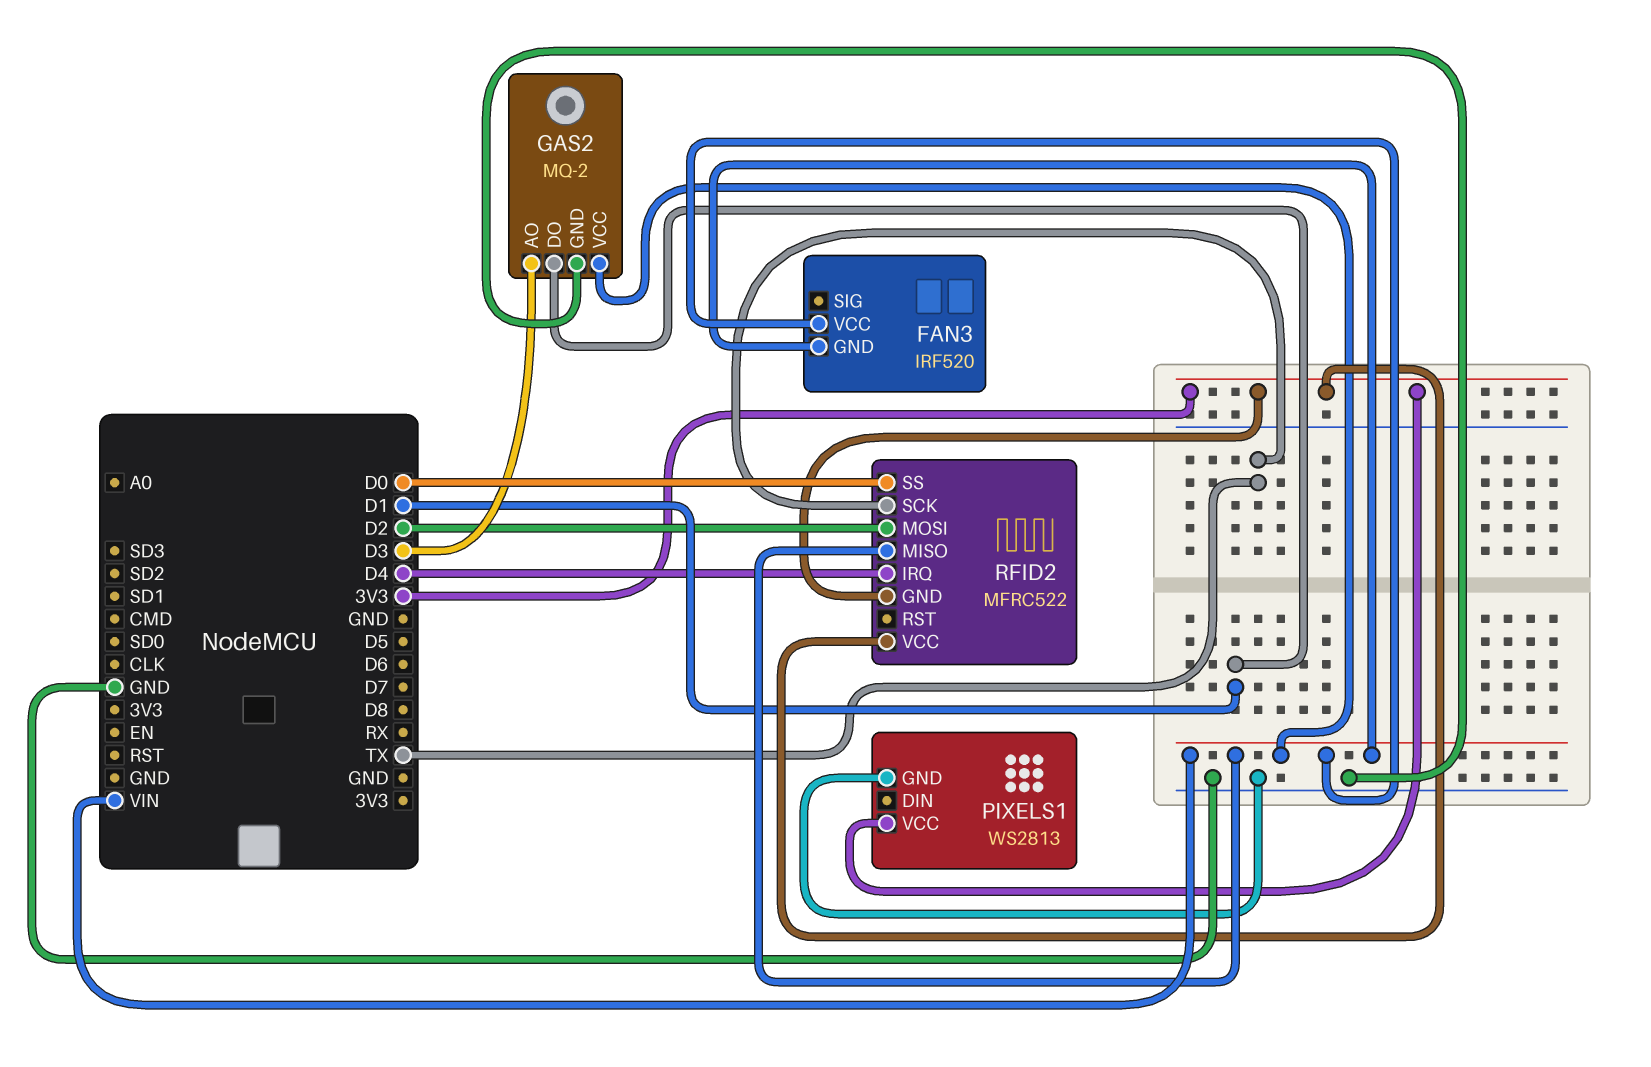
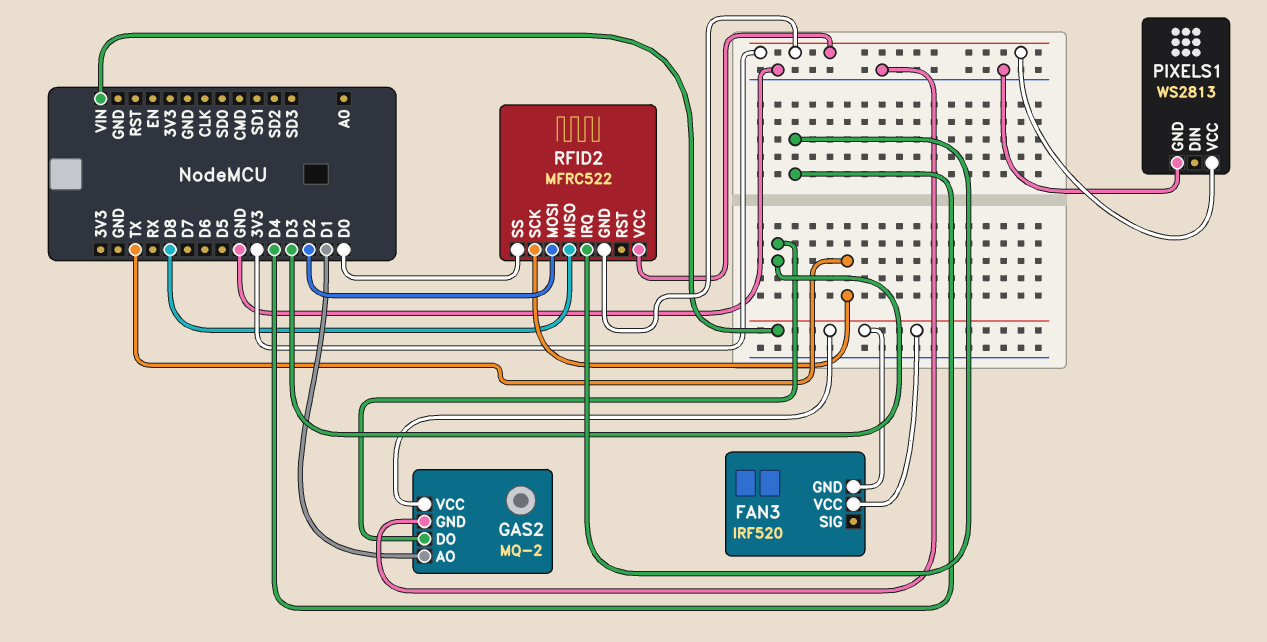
GAS2 pin AO: D3 -> D1
GAS2 pin DO: D1 -> D3
RFID2 pin MISO: VIN -> D8

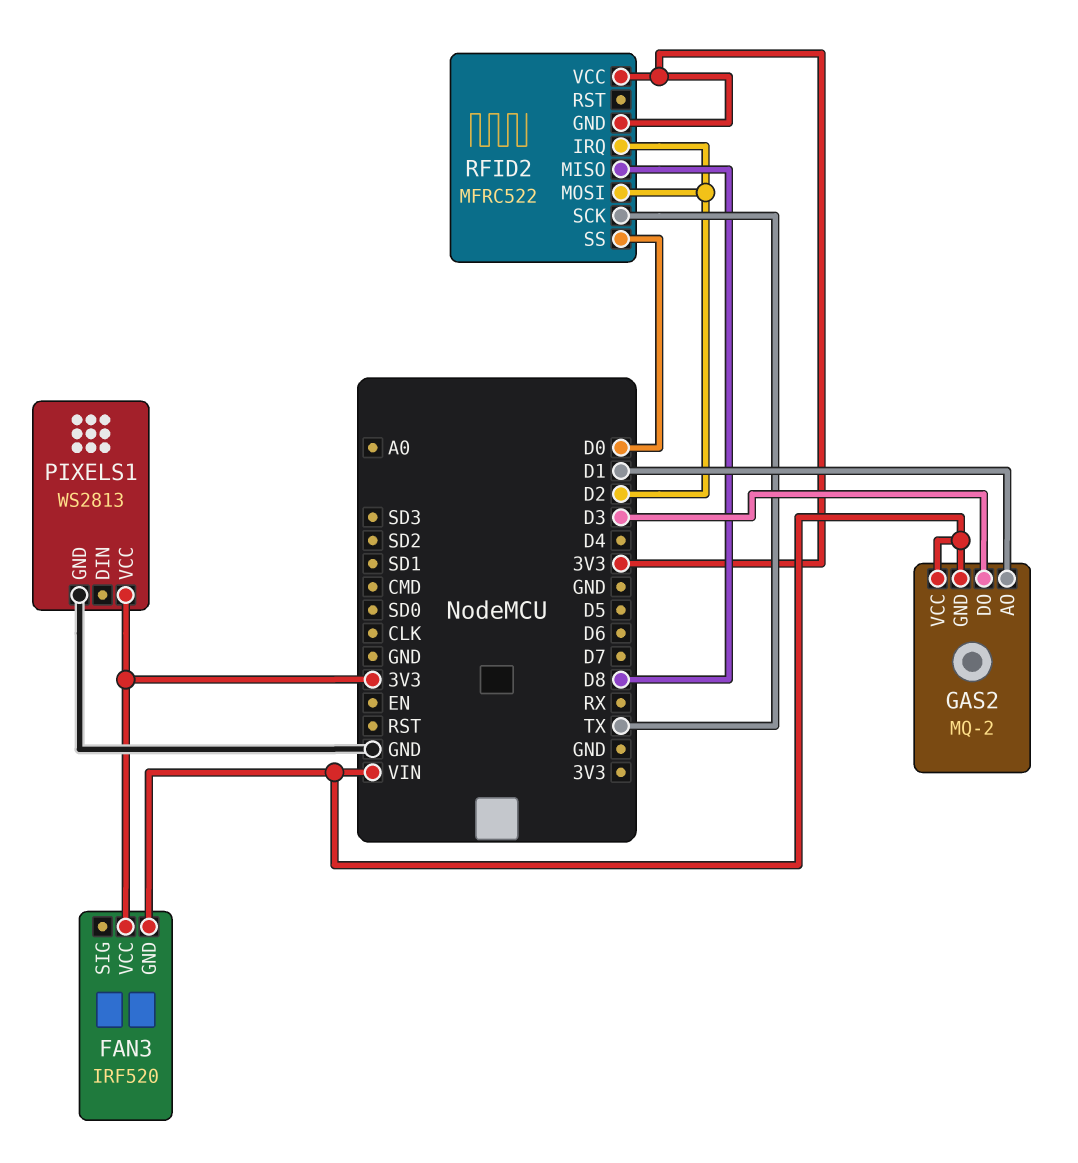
FAN3 pin VCC: VIN -> 3V3
GAS2 pin GND: GND -> VIN
RFID2 pin IRQ: D4 -> D2

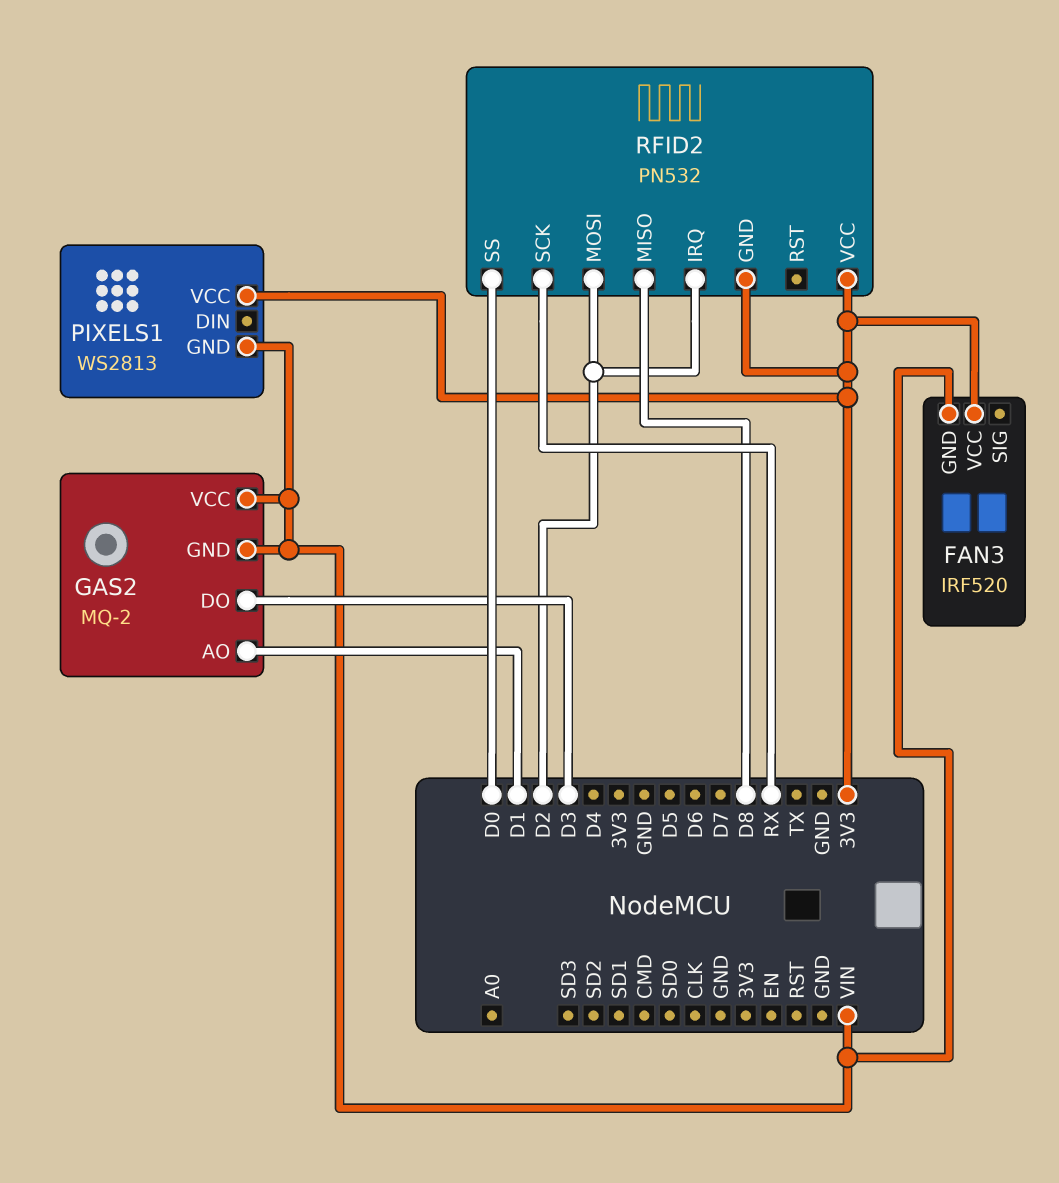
PIXELS1 pin GND: GND -> VIN
RFID2: MFRC522 -> PN532
RFID2 pin SCK: TX -> RX

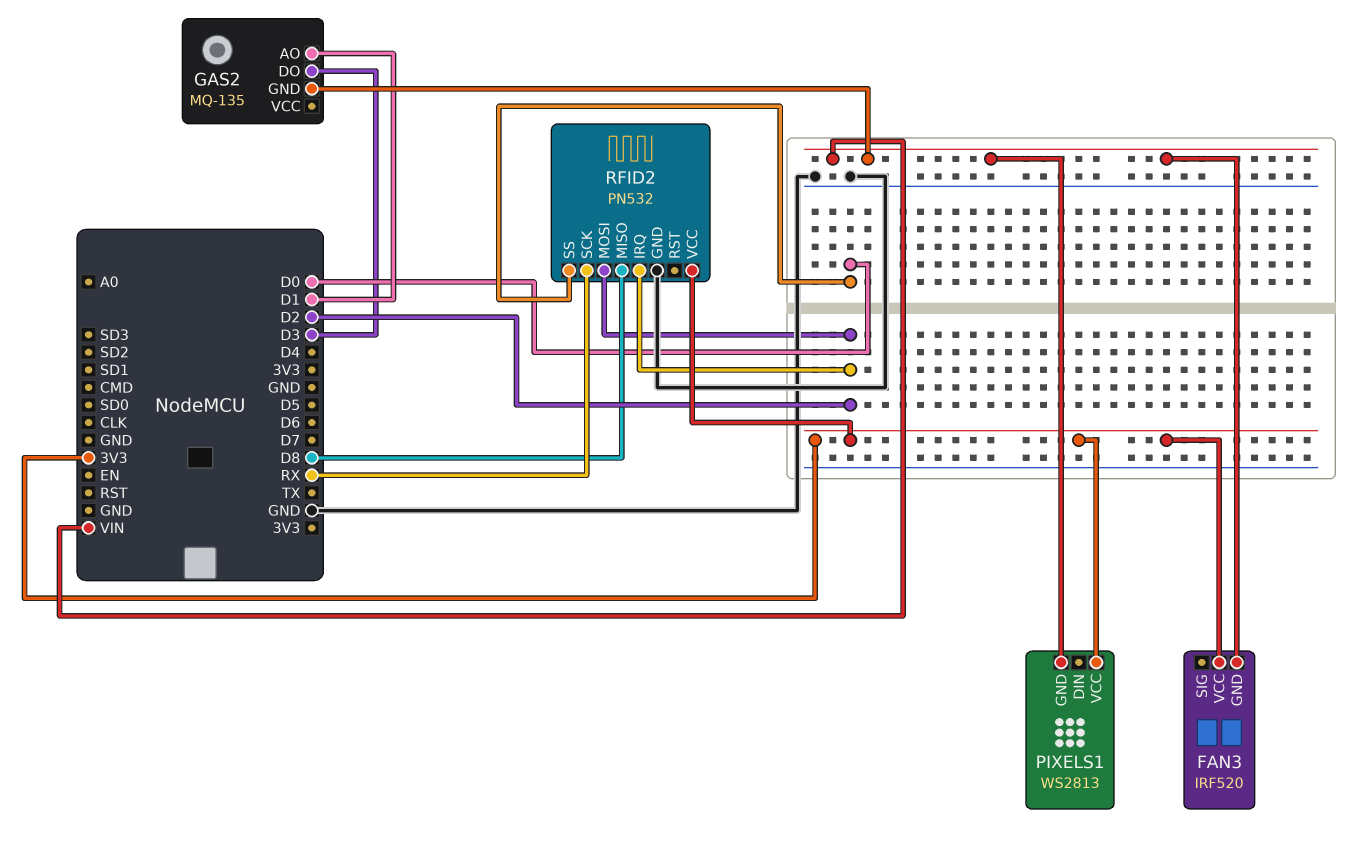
GAS2: MQ-2 -> MQ-135
GAS2 pin VCC: VIN -> none
RFID2 pin GND: 3V3 -> GND

